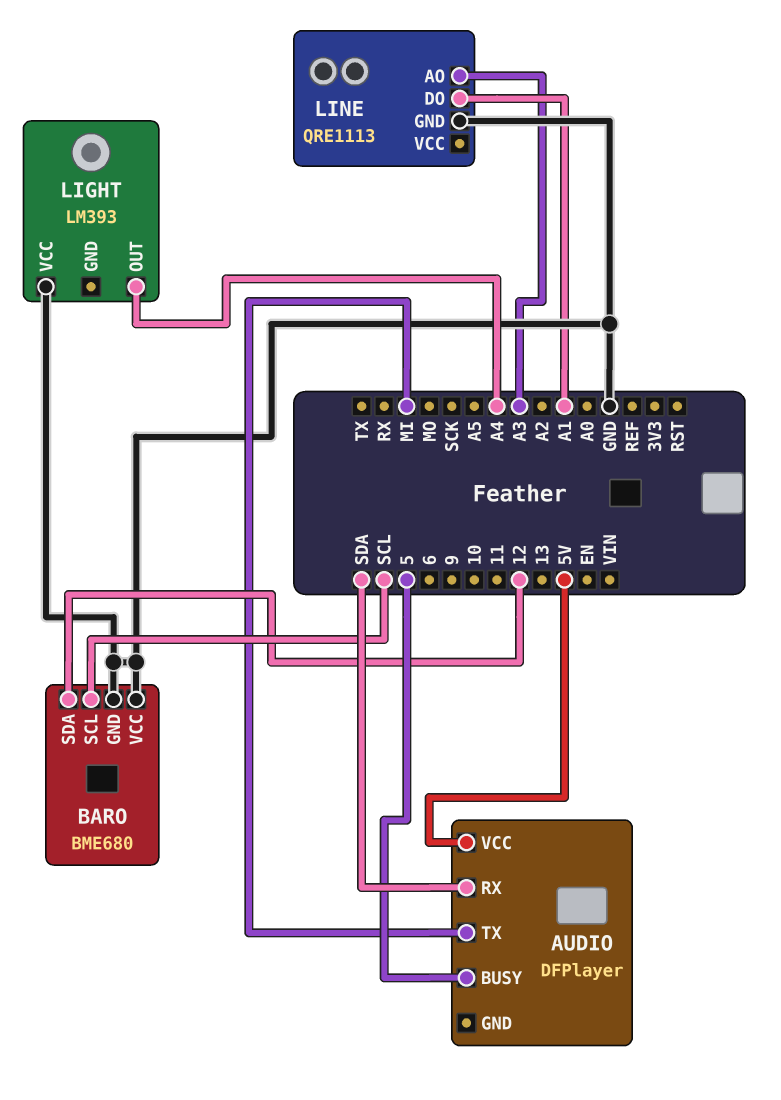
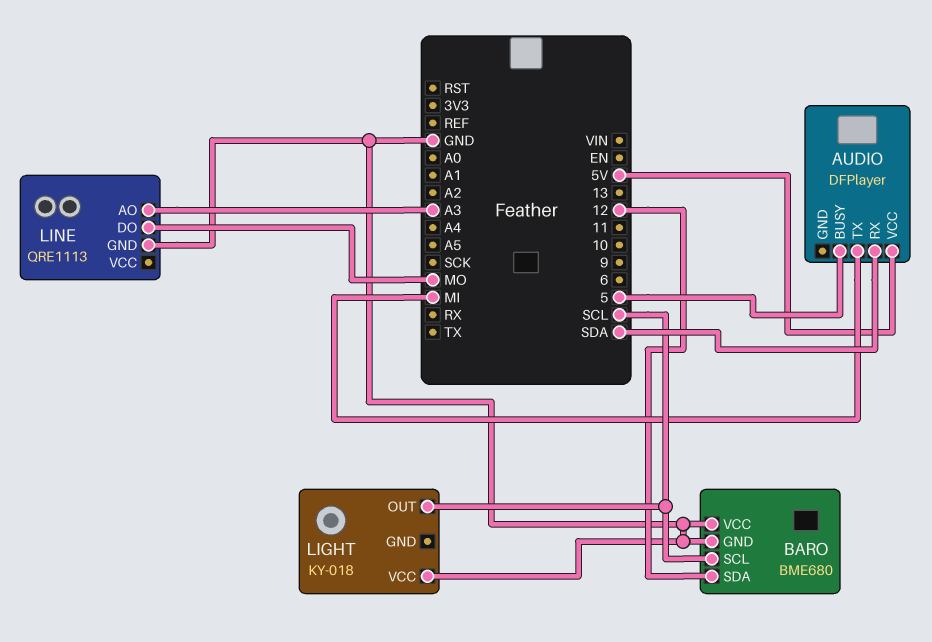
LIGHT: LM393 -> KY-018
LIGHT pin OUT: A4 -> SCL
LINE pin DO: A1 -> MO

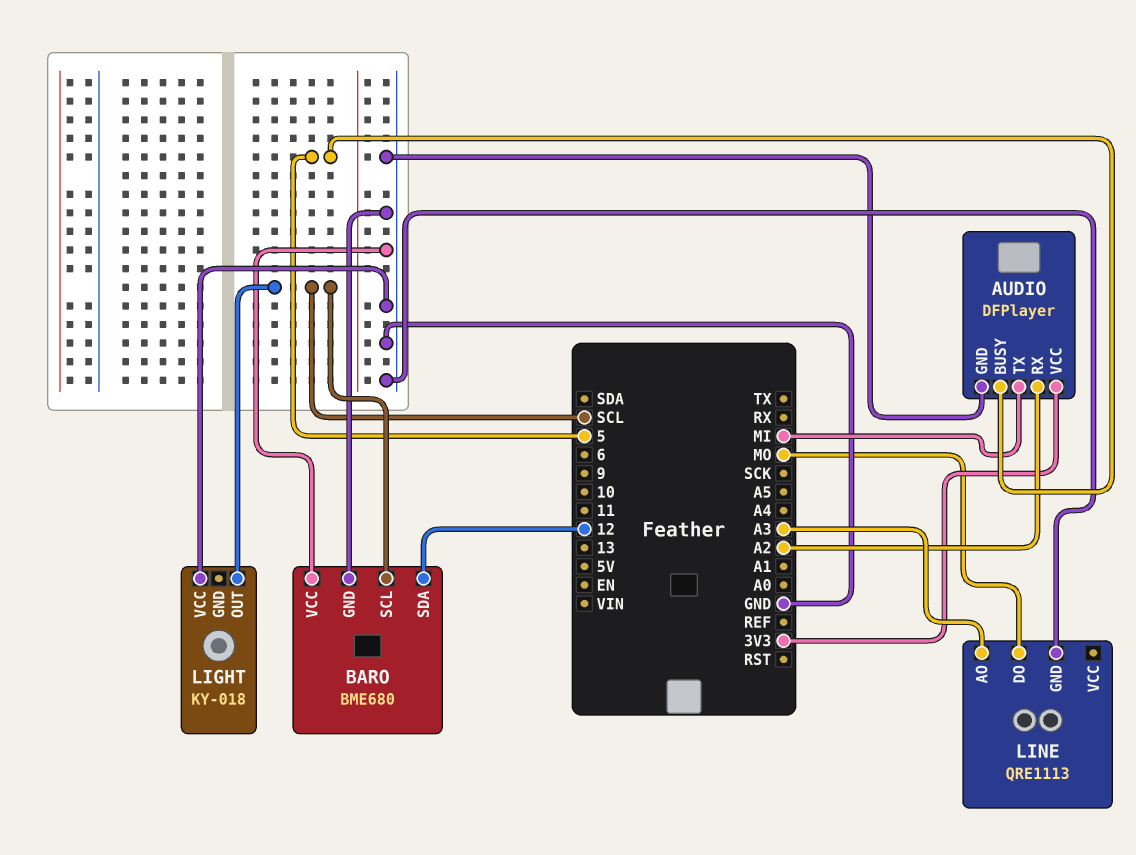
AUDIO pin GND: none -> GND
AUDIO pin RX: SDA -> A2
AUDIO pin VCC: 5V -> 3V3

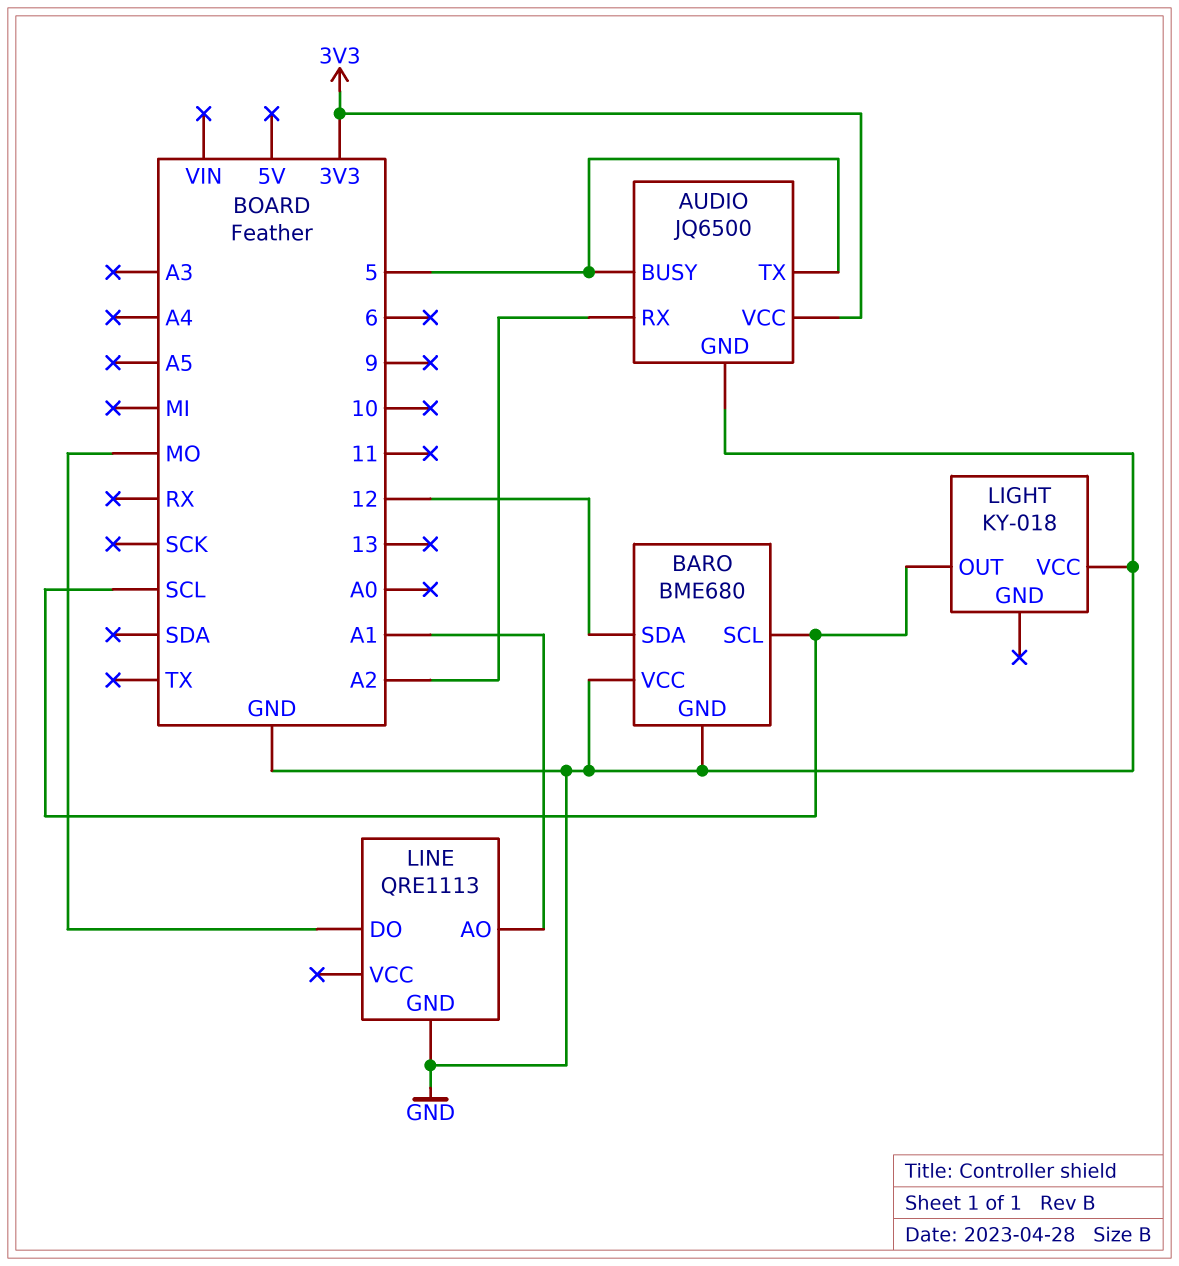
AUDIO: DFPlayer -> JQ6500
AUDIO pin TX: MI -> 5
LINE pin AO: A3 -> A1

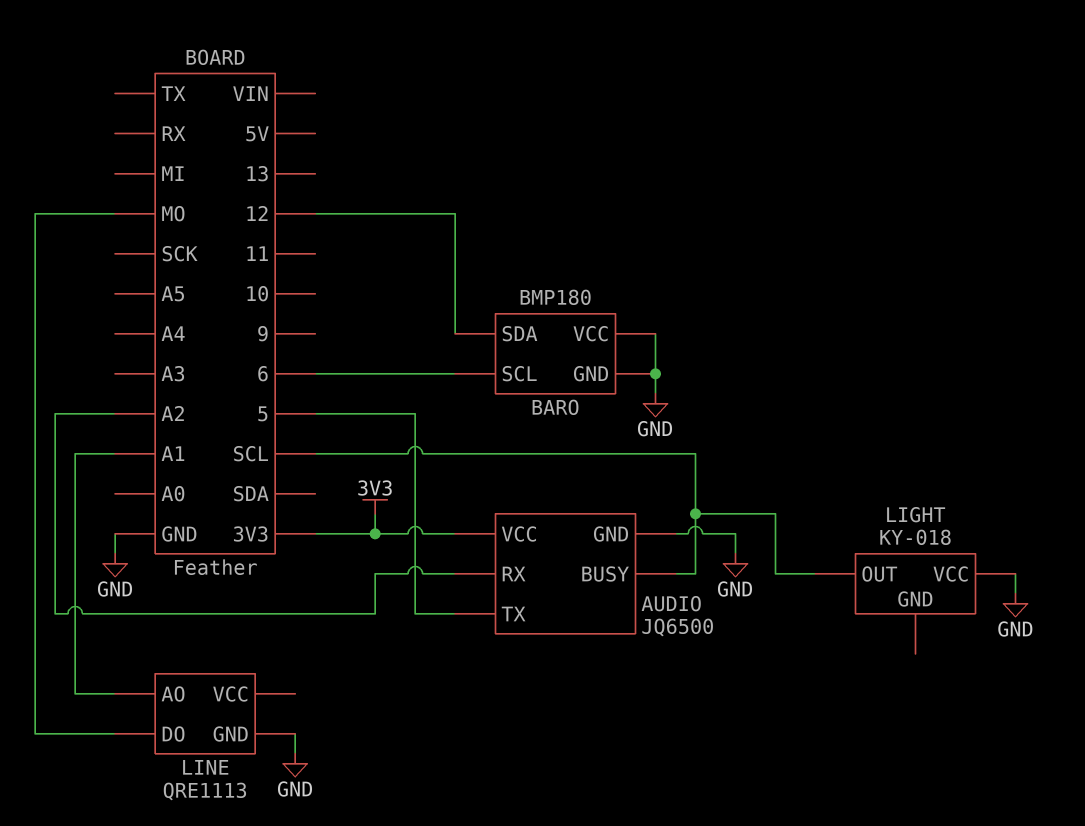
AUDIO pin BUSY: 5 -> SCL
BARO: BME680 -> BMP180
BARO pin SCL: SCL -> 6

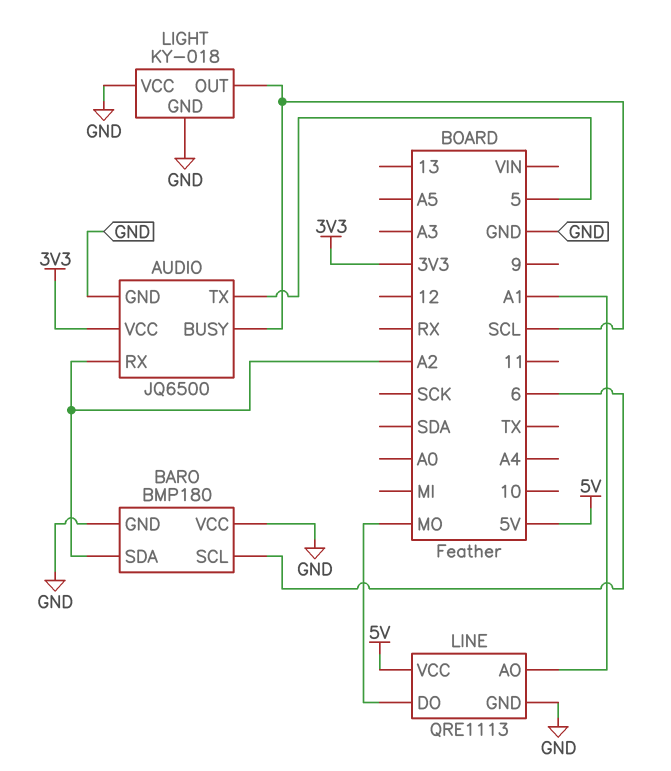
BARO pin SDA: 12 -> A2
LIGHT pin GND: none -> GND
LINE pin VCC: none -> 5V

